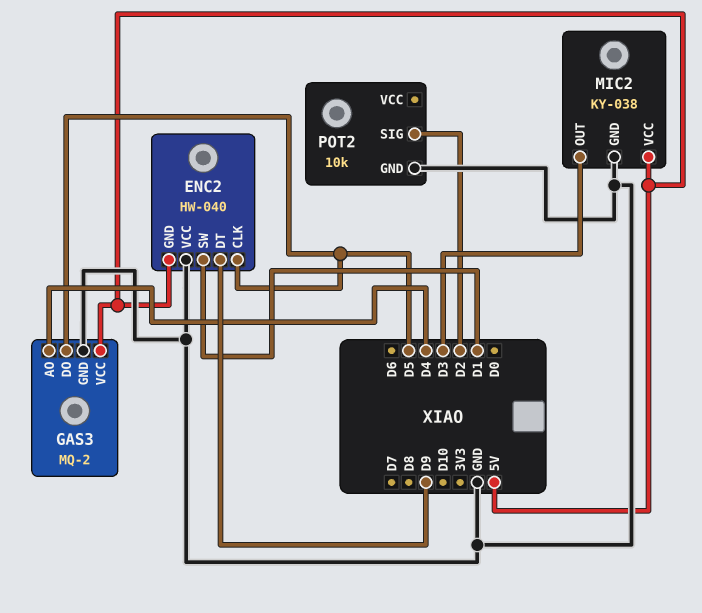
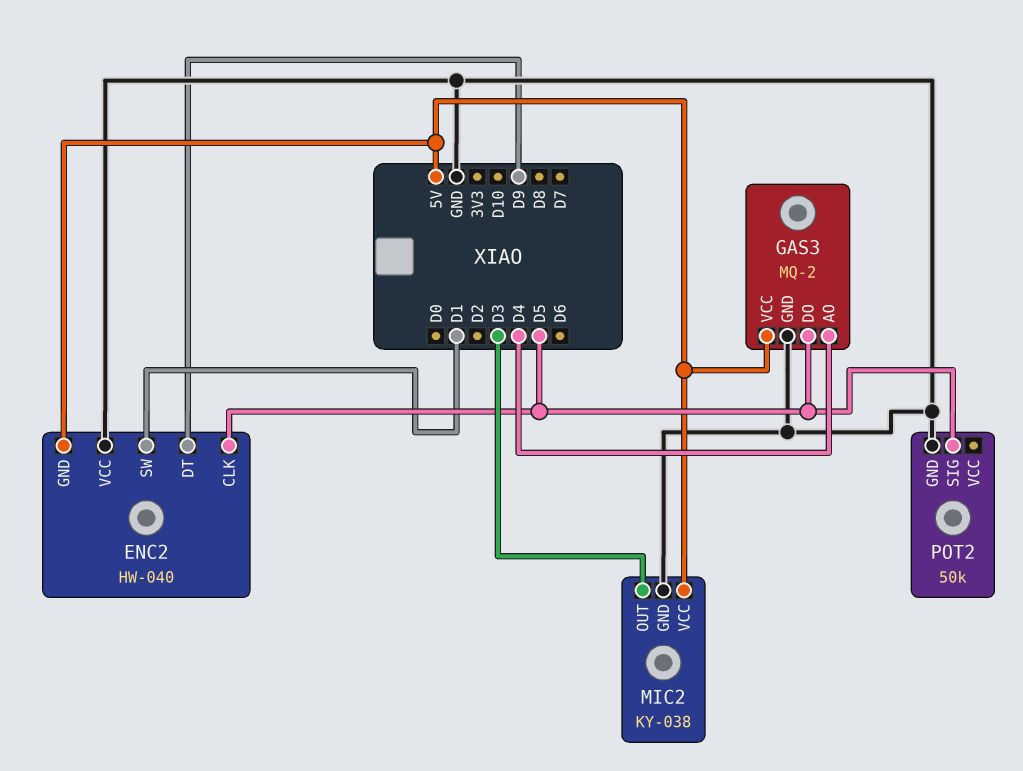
POT2: 10k -> 50k
POT2 pin SIG: D2 -> D5

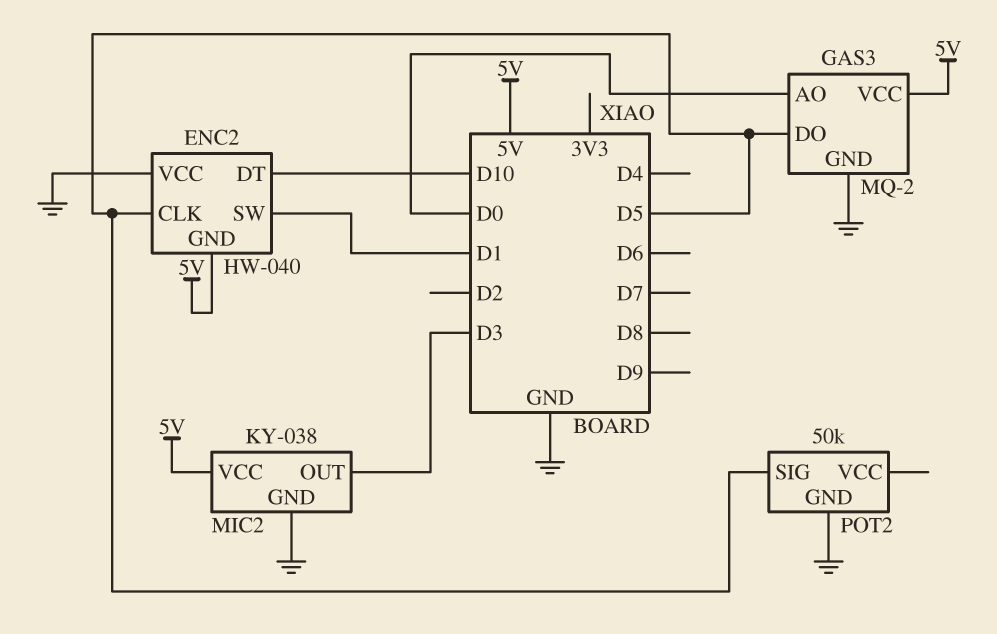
ENC2 pin DT: D9 -> D10
GAS3 pin AO: D4 -> D0

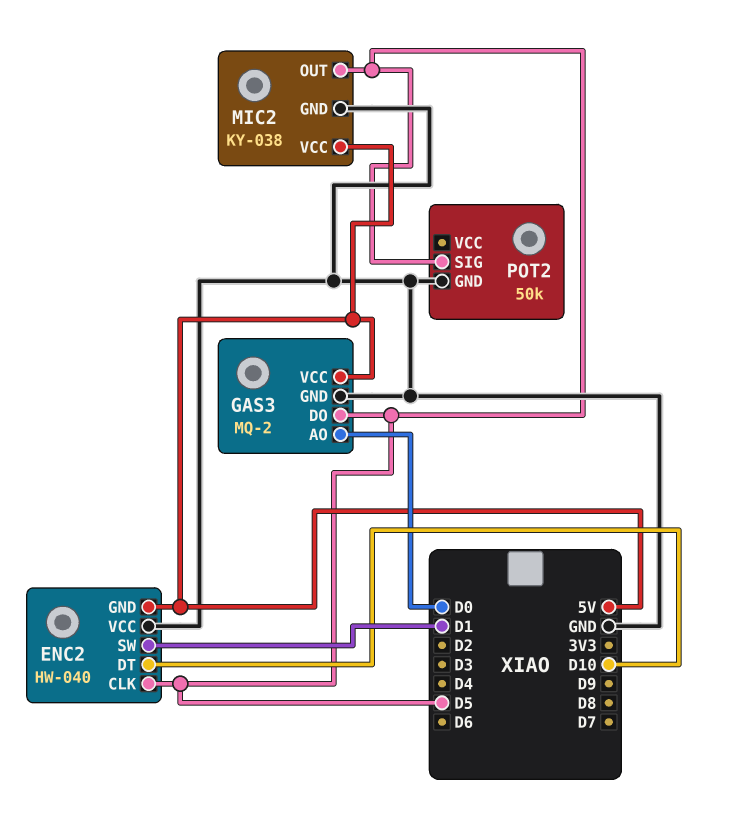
MIC2 pin OUT: D3 -> D5

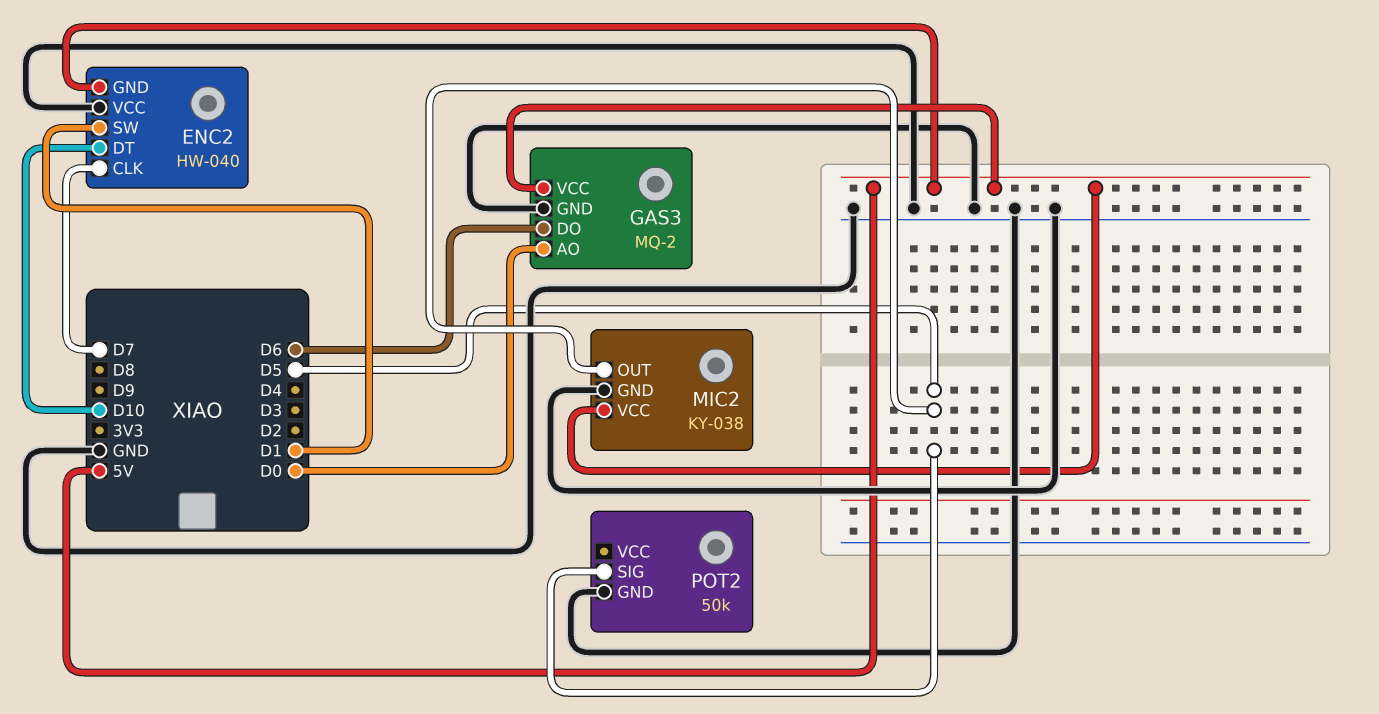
ENC2 pin CLK: D5 -> D7
GAS3 pin DO: D5 -> D6

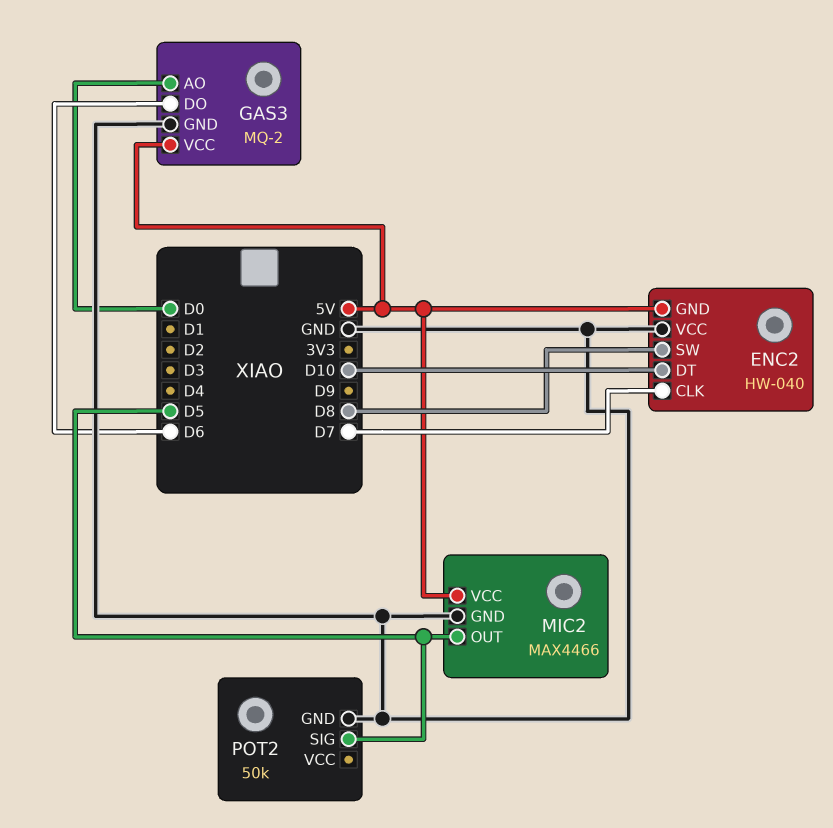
ENC2 pin SW: D1 -> D8
MIC2: KY-038 -> MAX4466

